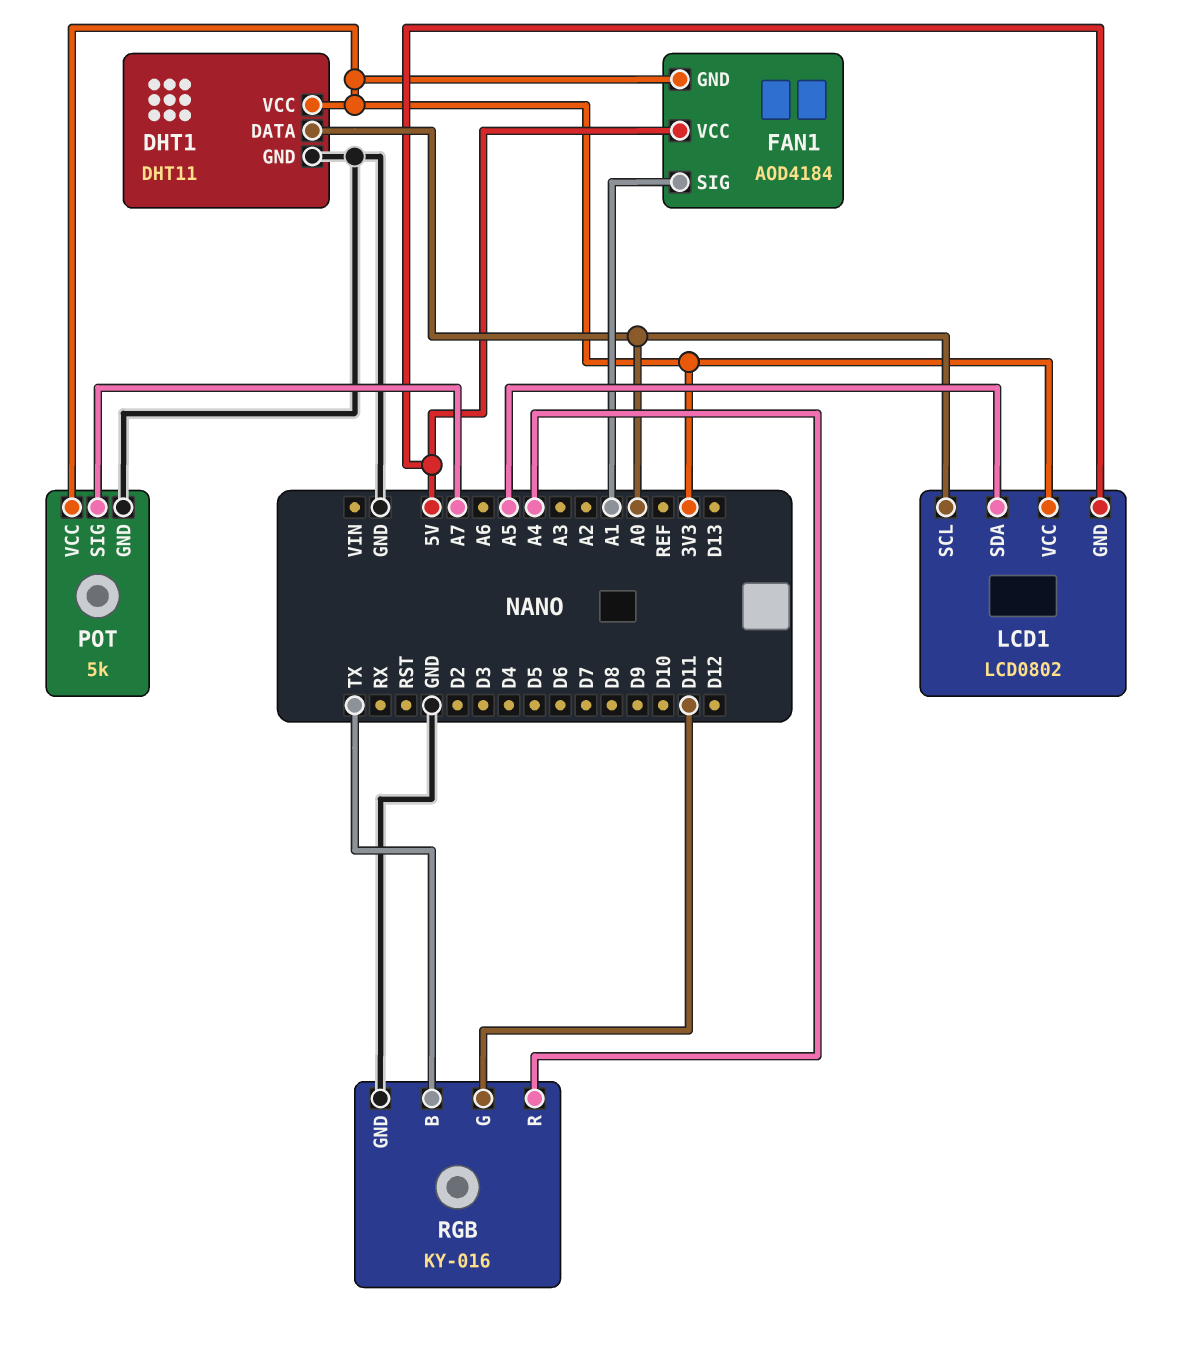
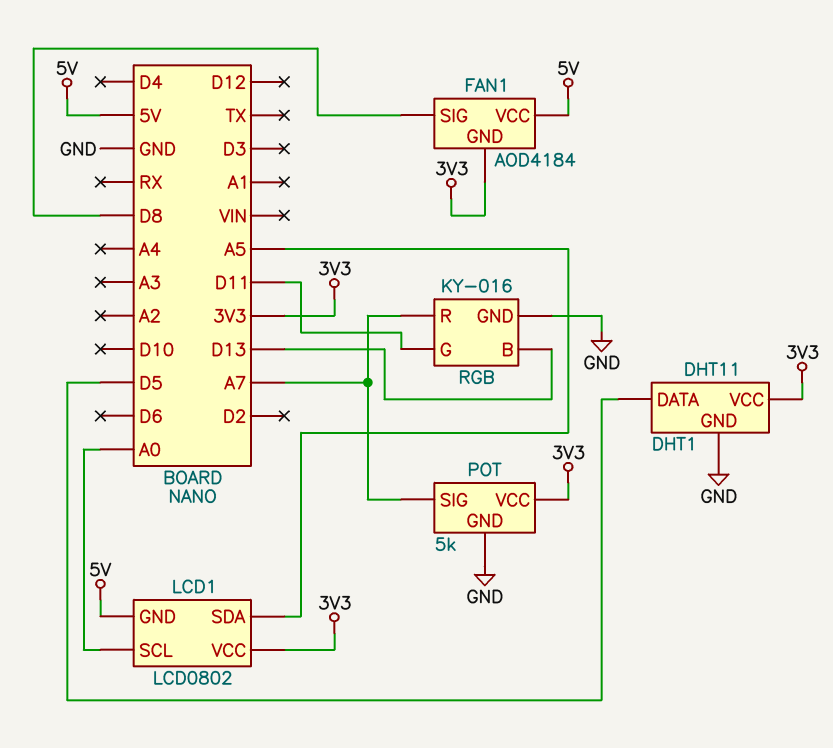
DHT1 pin DATA: A0 -> D5
FAN1 pin SIG: A1 -> D8
RGB pin B: TX -> D13
RGB pin R: A4 -> A7

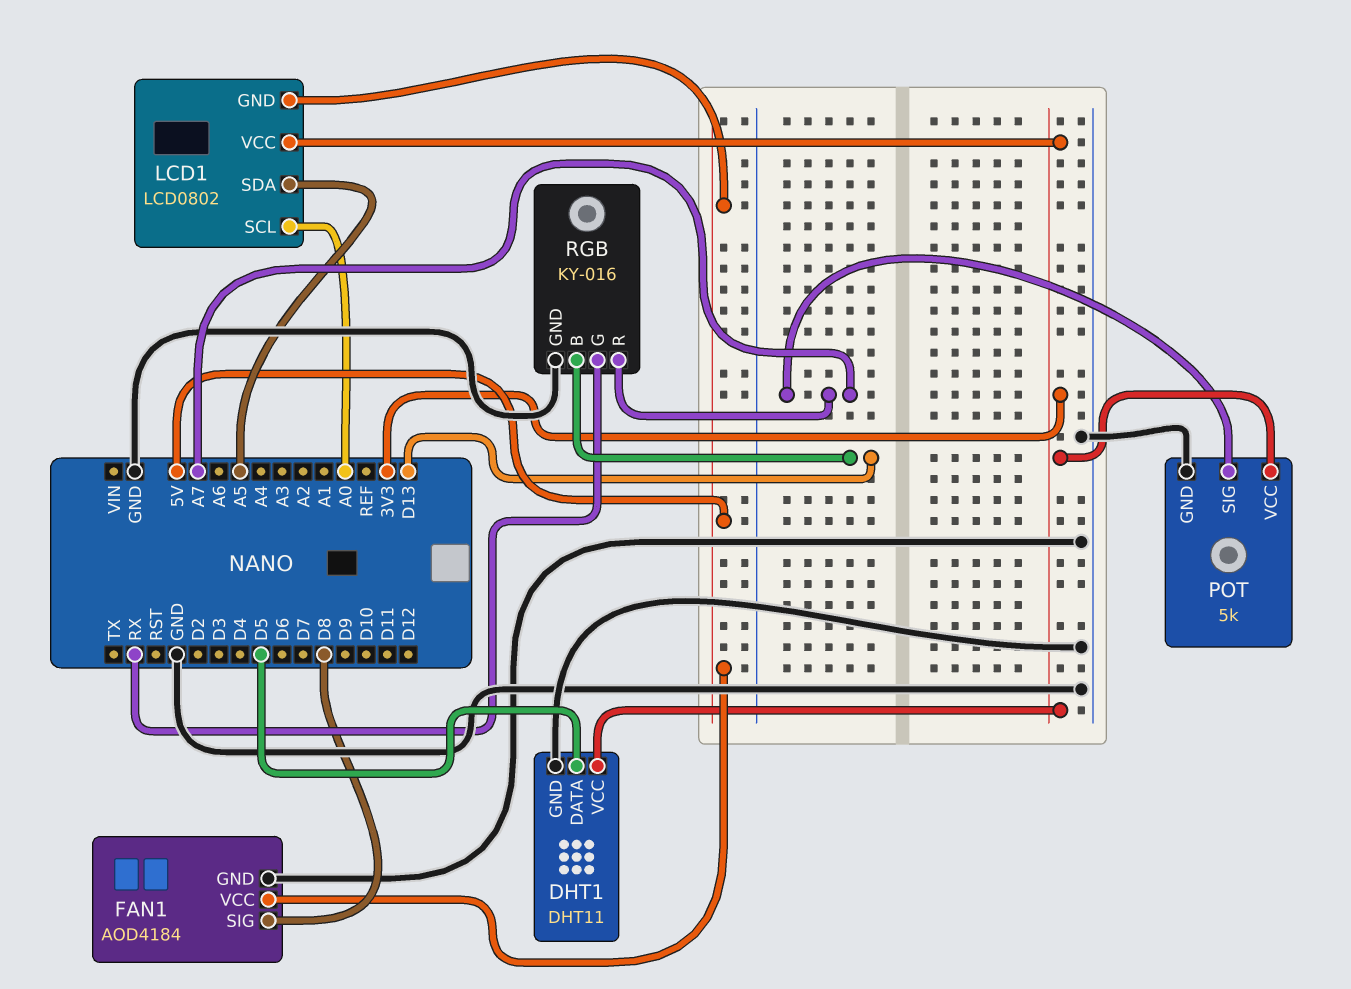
FAN1 pin GND: 3V3 -> GND
RGB pin G: D11 -> RX

